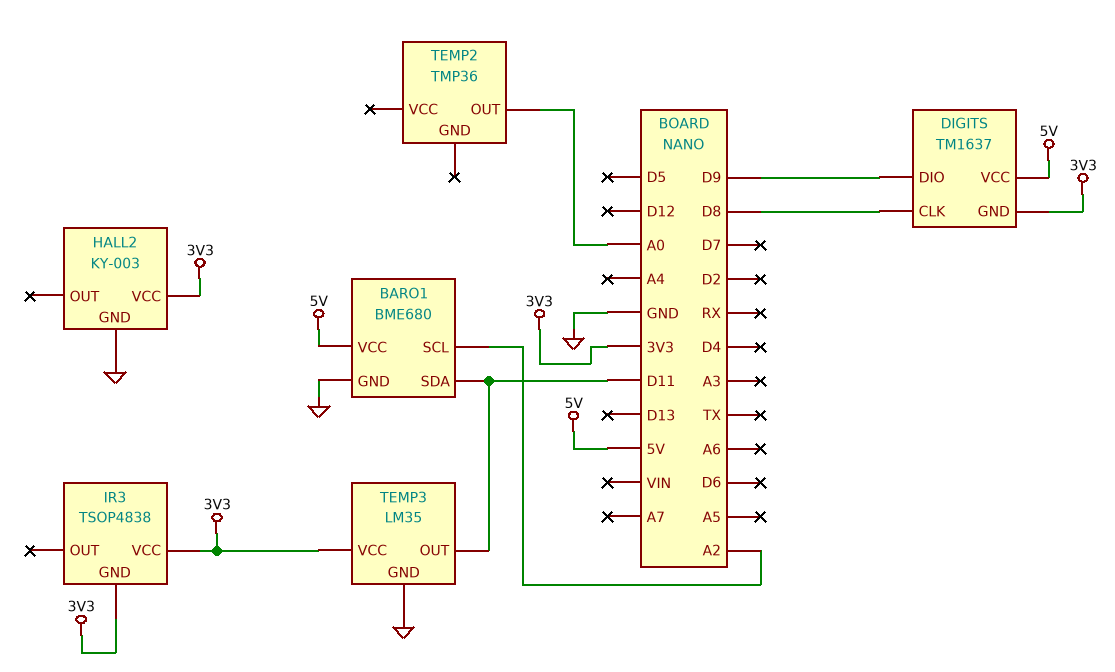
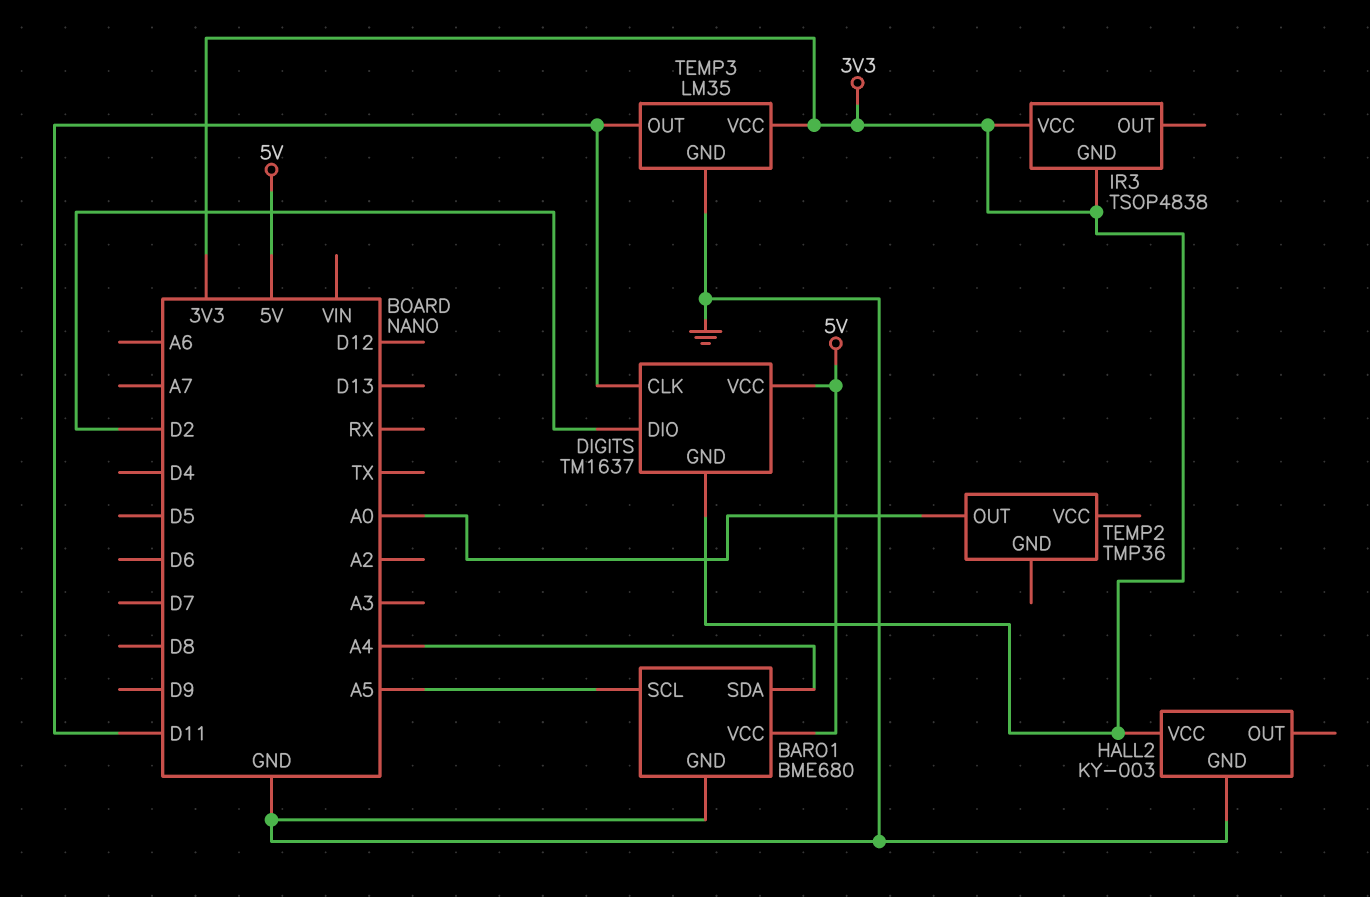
BARO1 pin SCL: A2 -> A5
BARO1 pin SDA: D11 -> A4
DIGITS pin CLK: D8 -> D11
DIGITS pin DIO: D9 -> D2

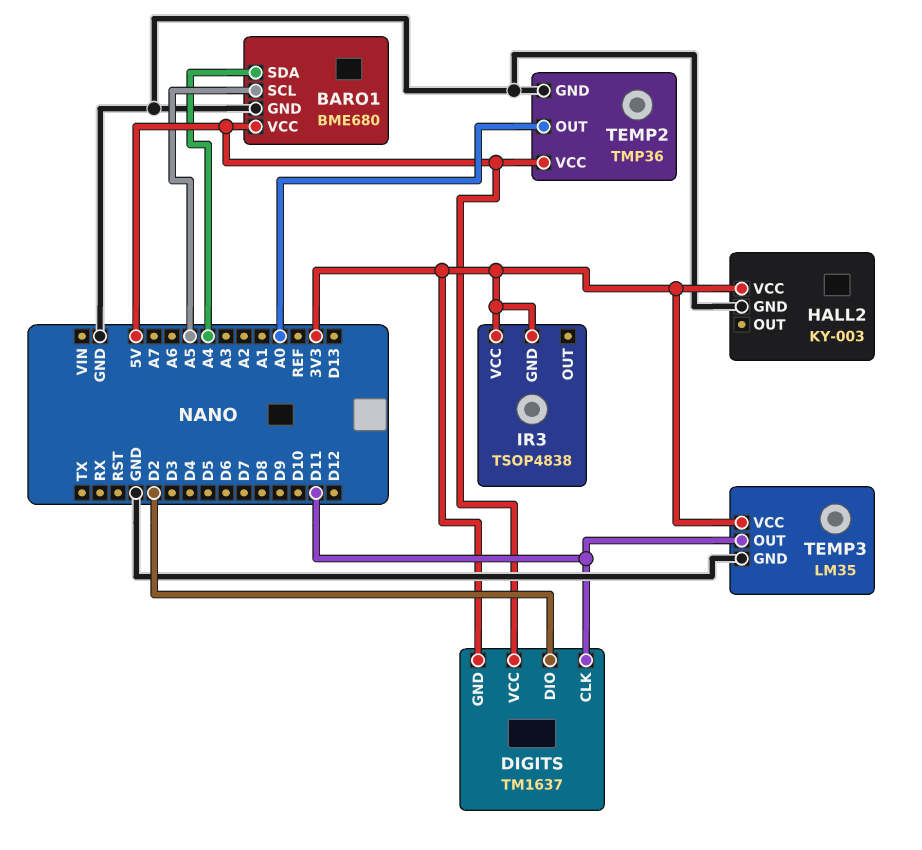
TEMP2 pin GND: none -> GND
TEMP2 pin VCC: none -> 5V

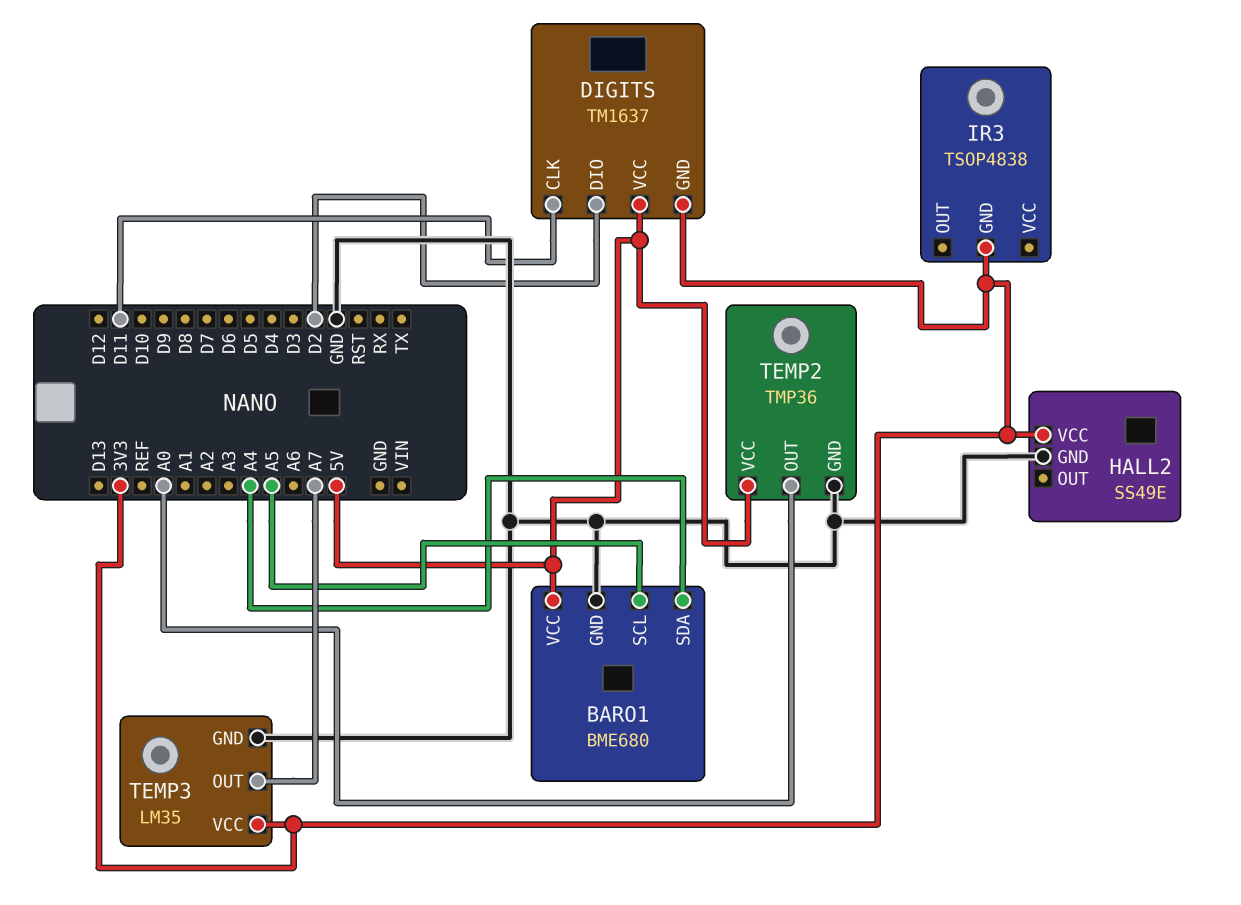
HALL2: KY-003 -> SS49E
IR3 pin VCC: 3V3 -> none
TEMP3 pin OUT: D11 -> A7

